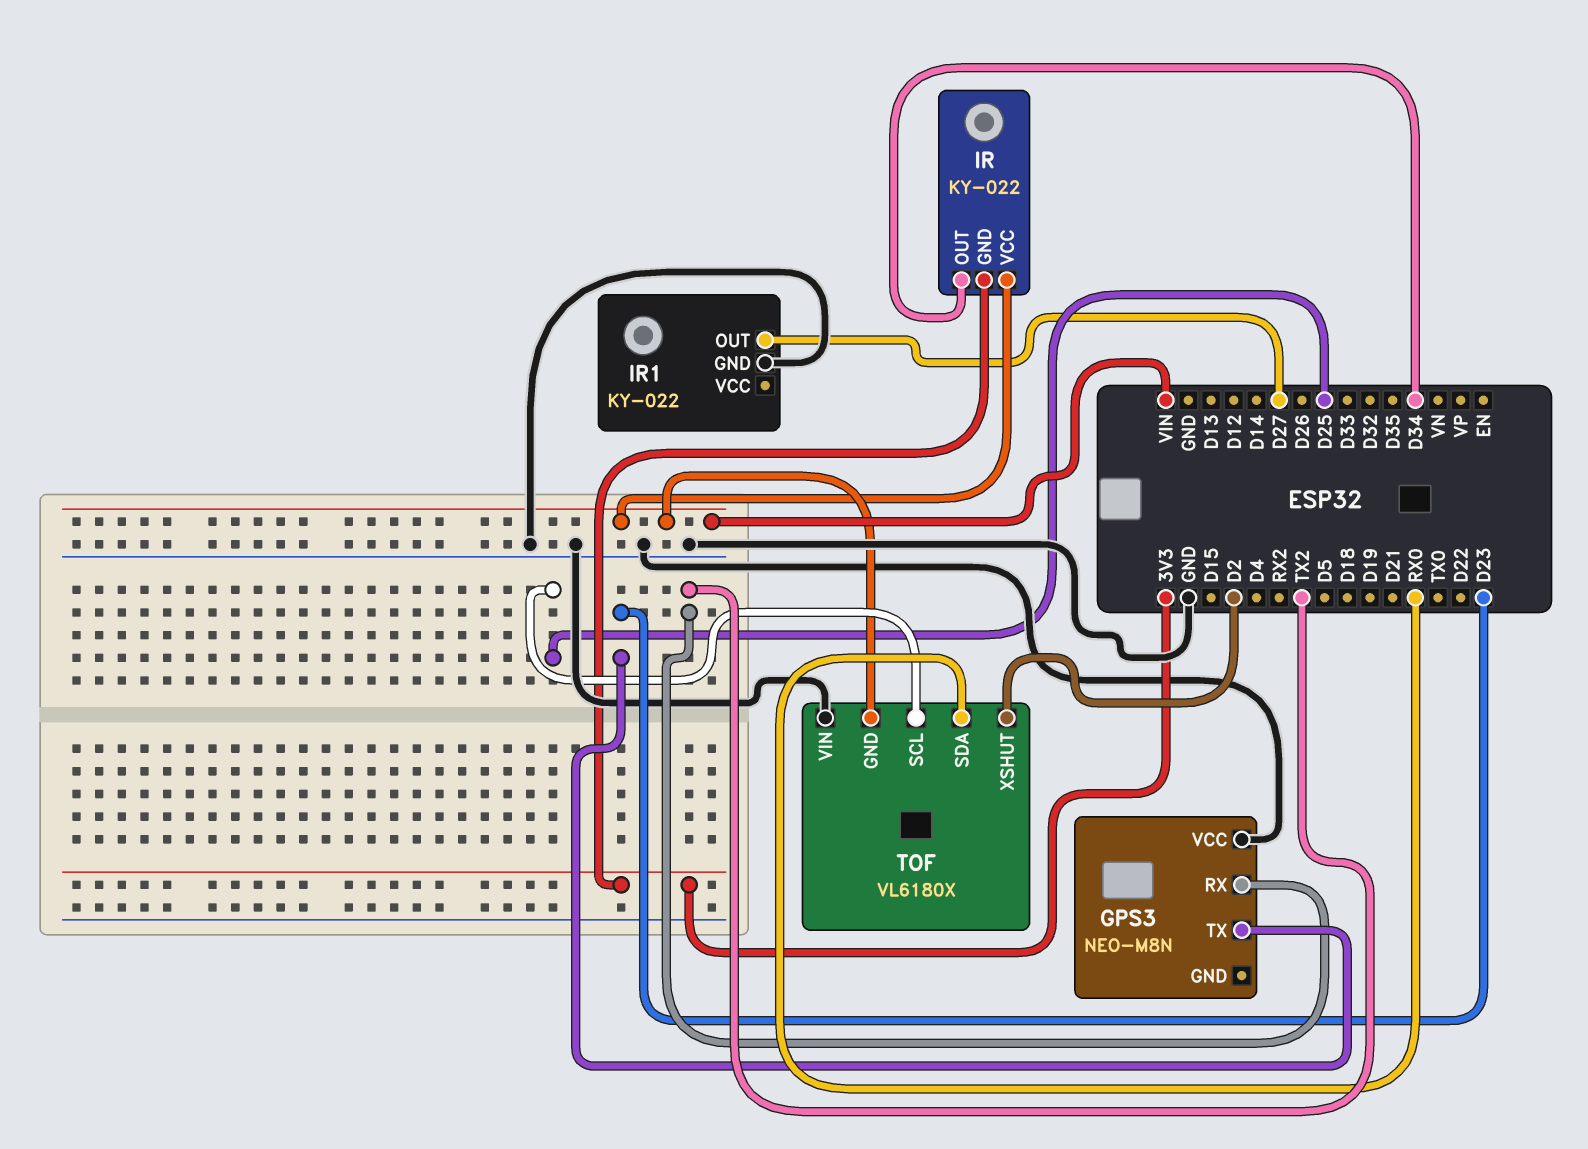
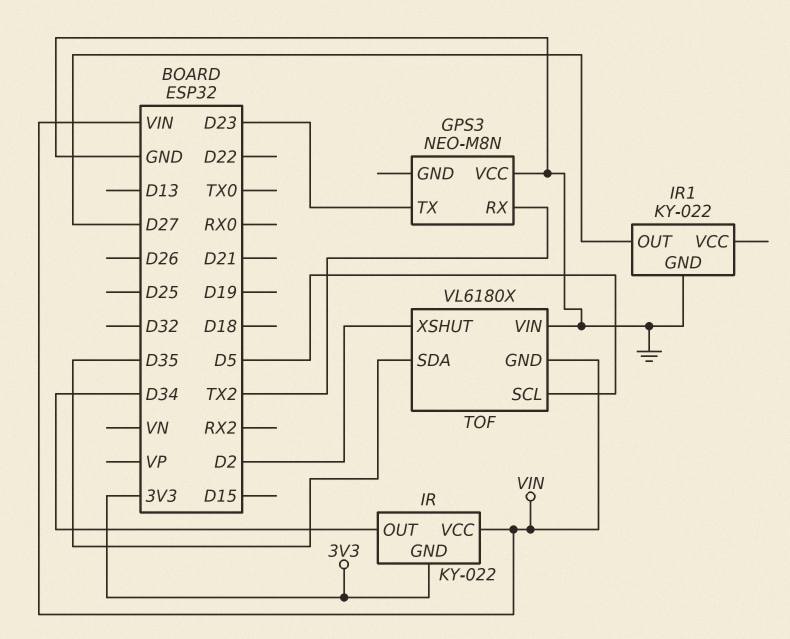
TOF pin SCL: D25 -> D5
TOF pin SDA: RX0 -> D35

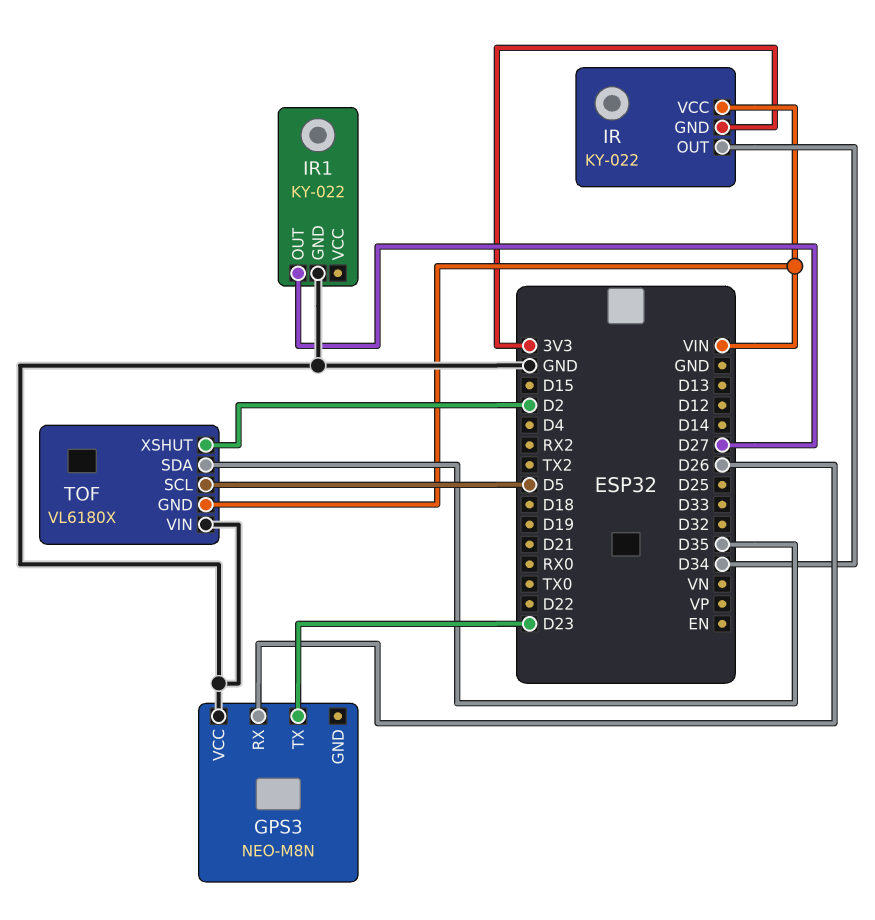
GPS3 pin RX: TX2 -> D26

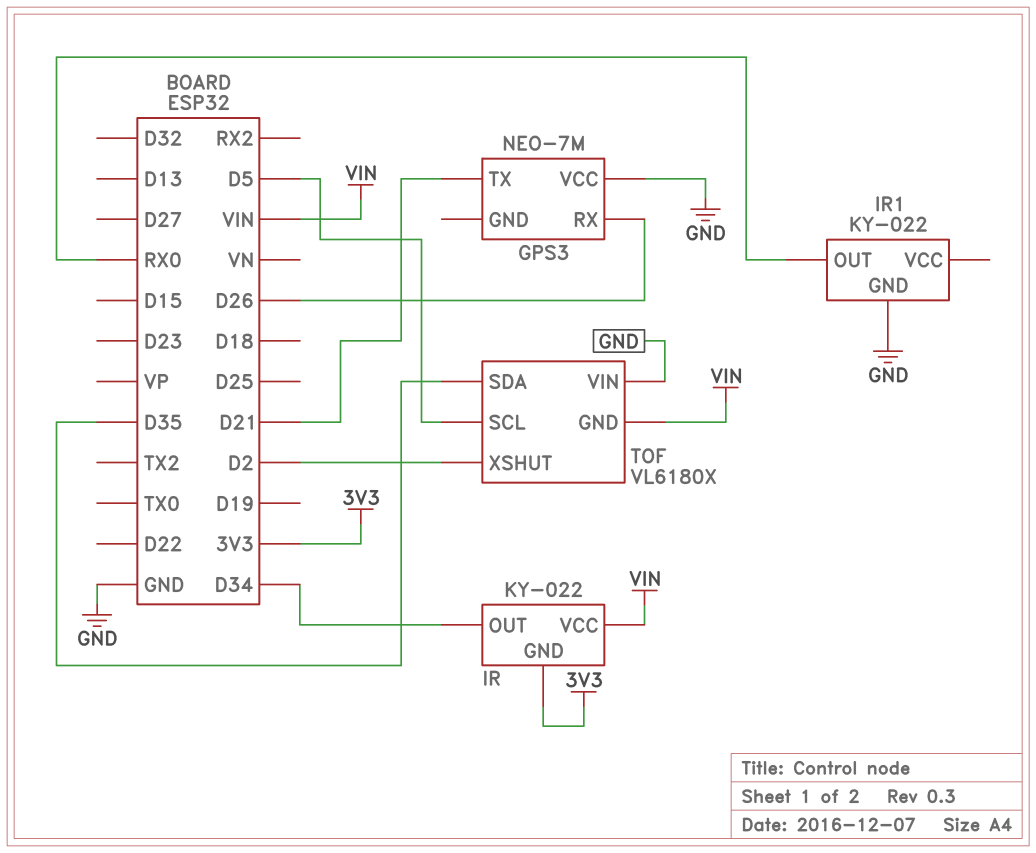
GPS3: NEO-M8N -> NEO-7M
GPS3 pin TX: D23 -> D21
IR1 pin OUT: D27 -> RX0

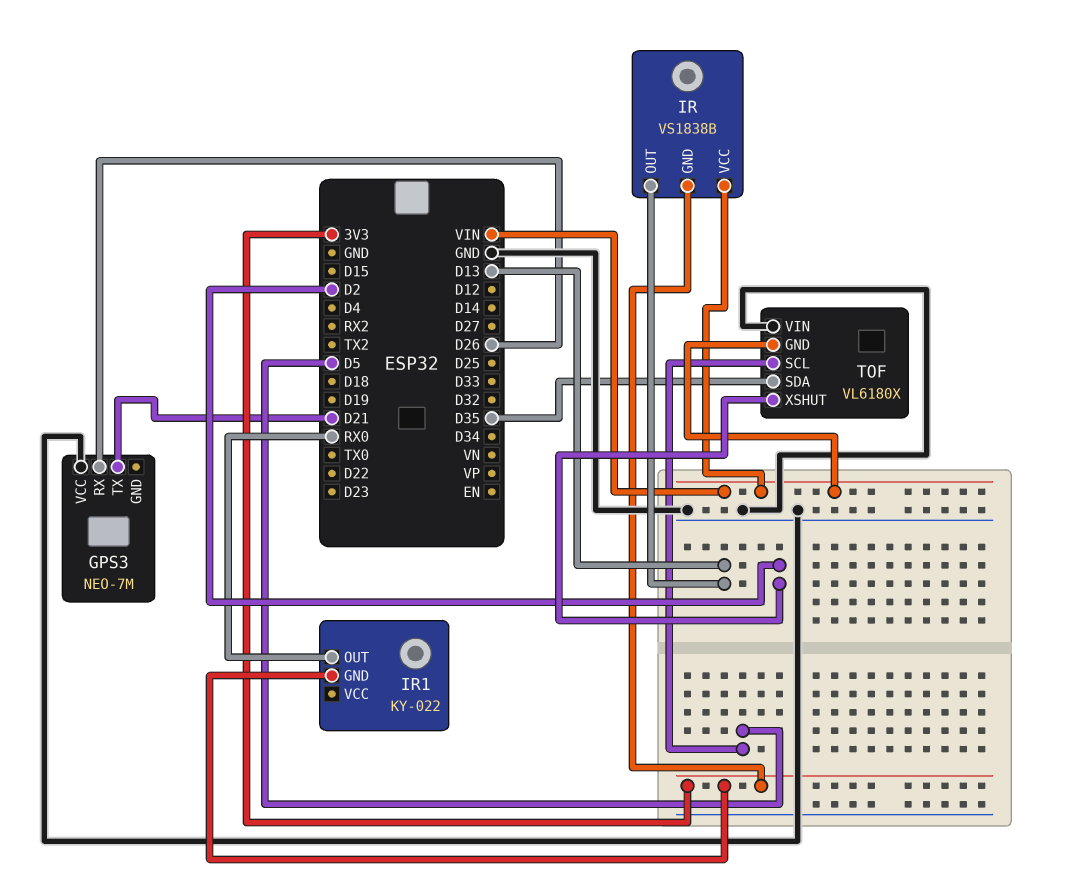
IR: KY-022 -> VS1838B
IR pin OUT: D34 -> D13
IR1 pin GND: GND -> 3V3

